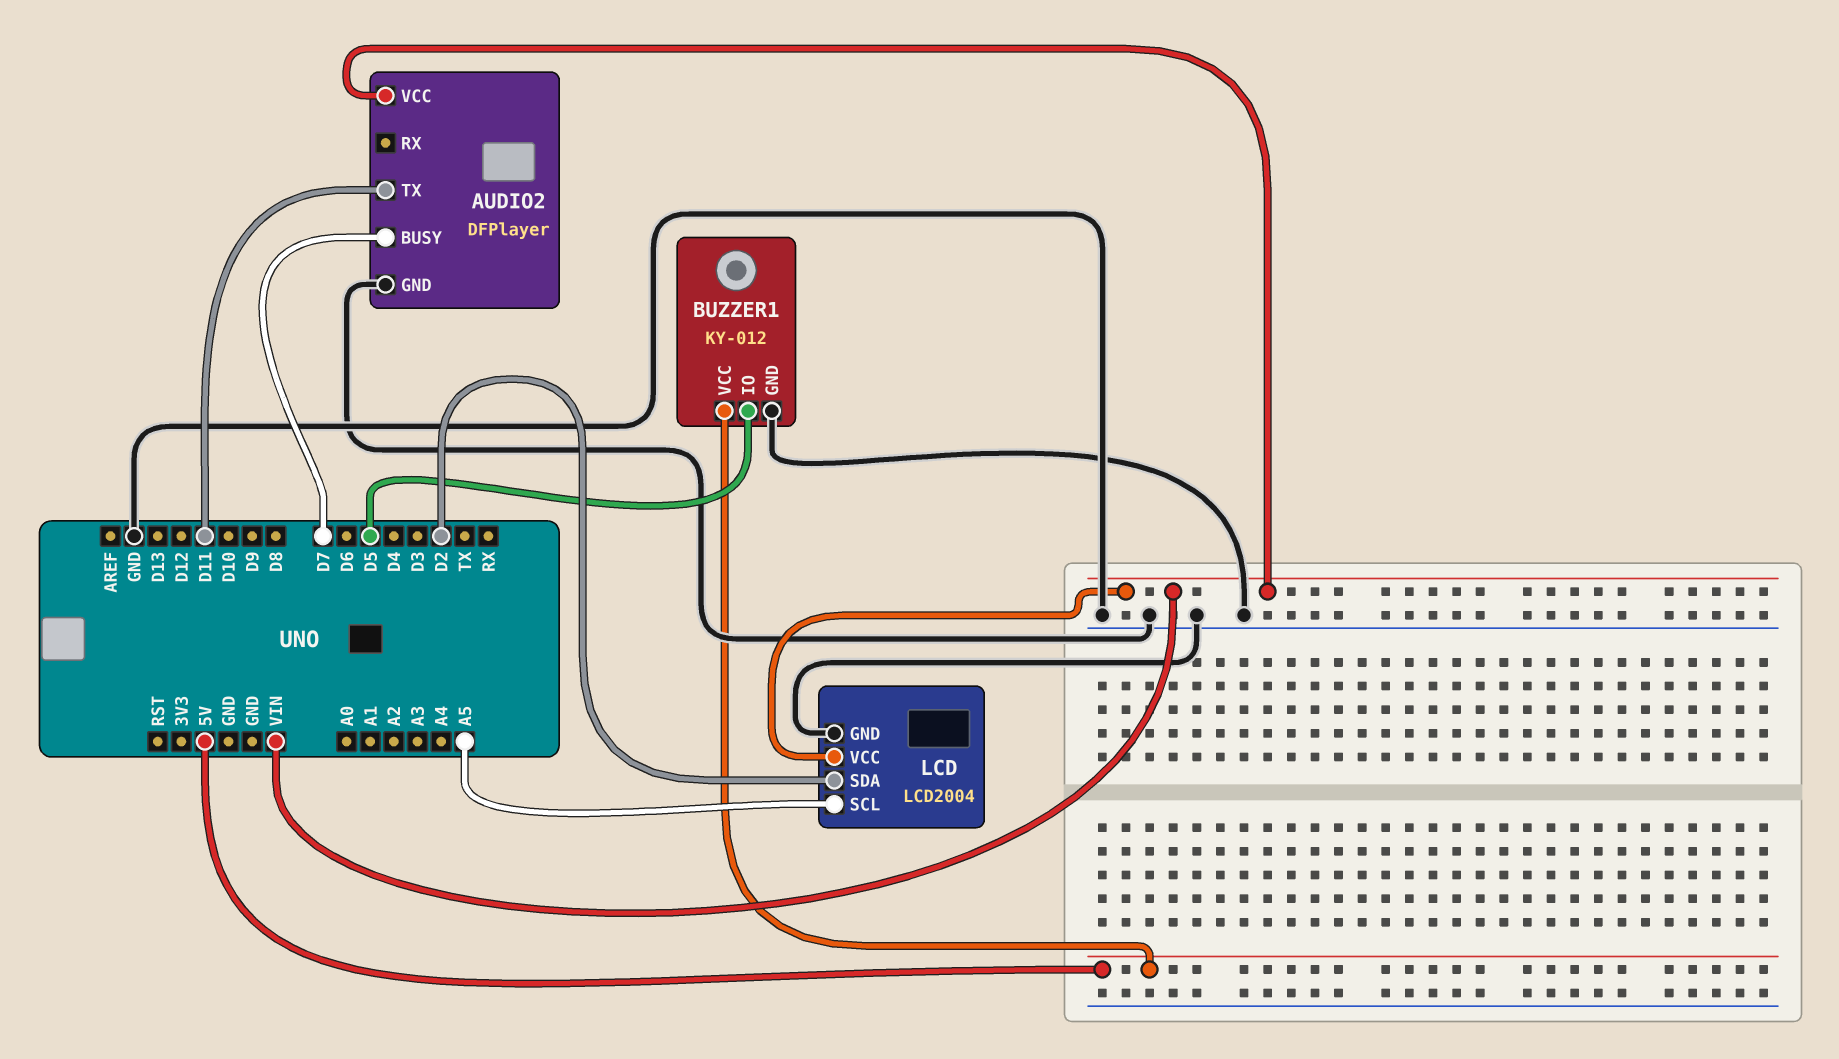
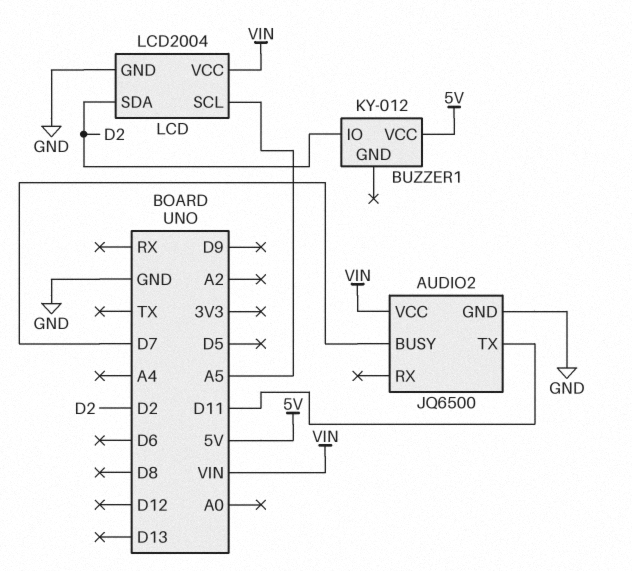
AUDIO2: DFPlayer -> JQ6500
BUZZER1 pin GND: GND -> none
BUZZER1 pin IO: D5 -> D2

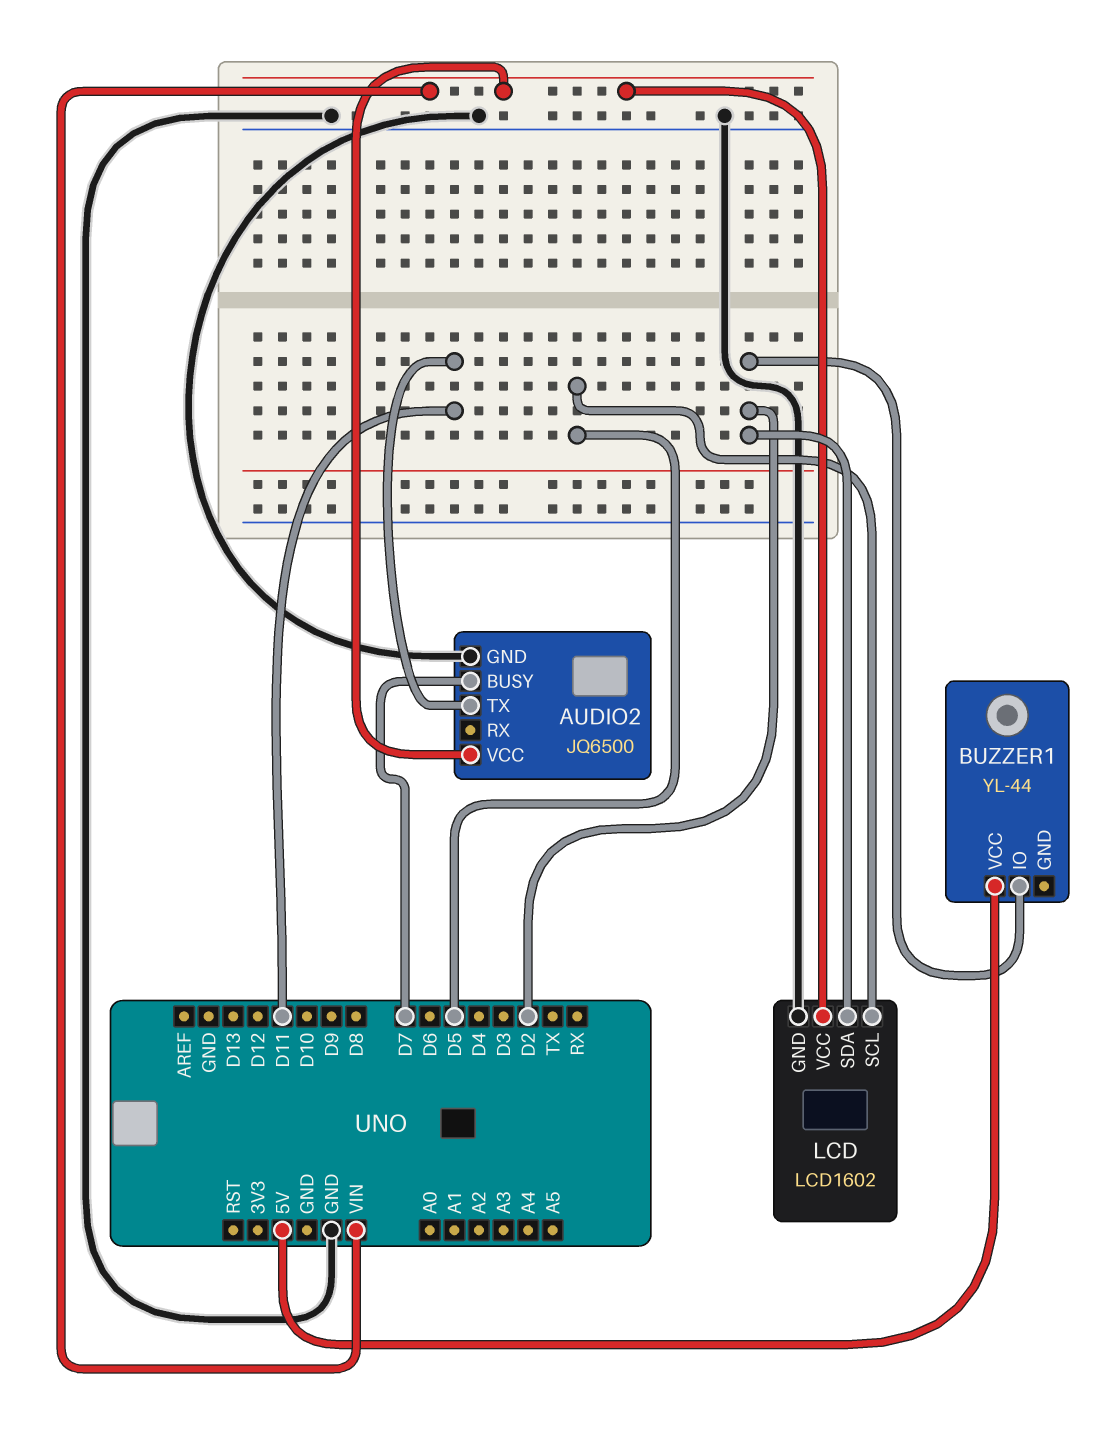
BUZZER1: KY-012 -> YL-44
LCD: LCD2004 -> LCD1602
LCD pin SCL: A5 -> D5

